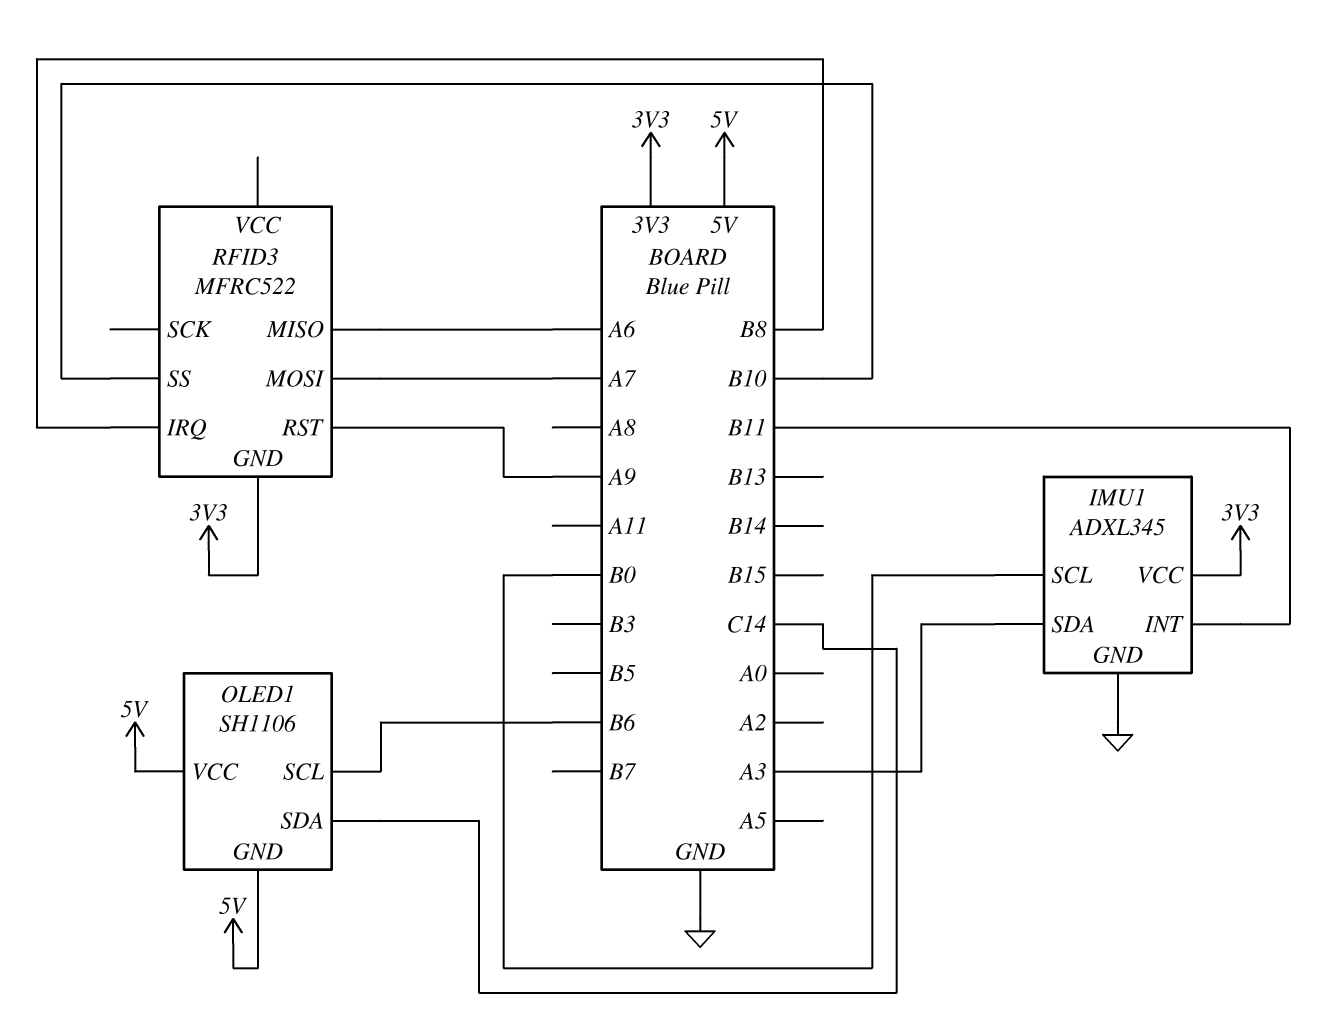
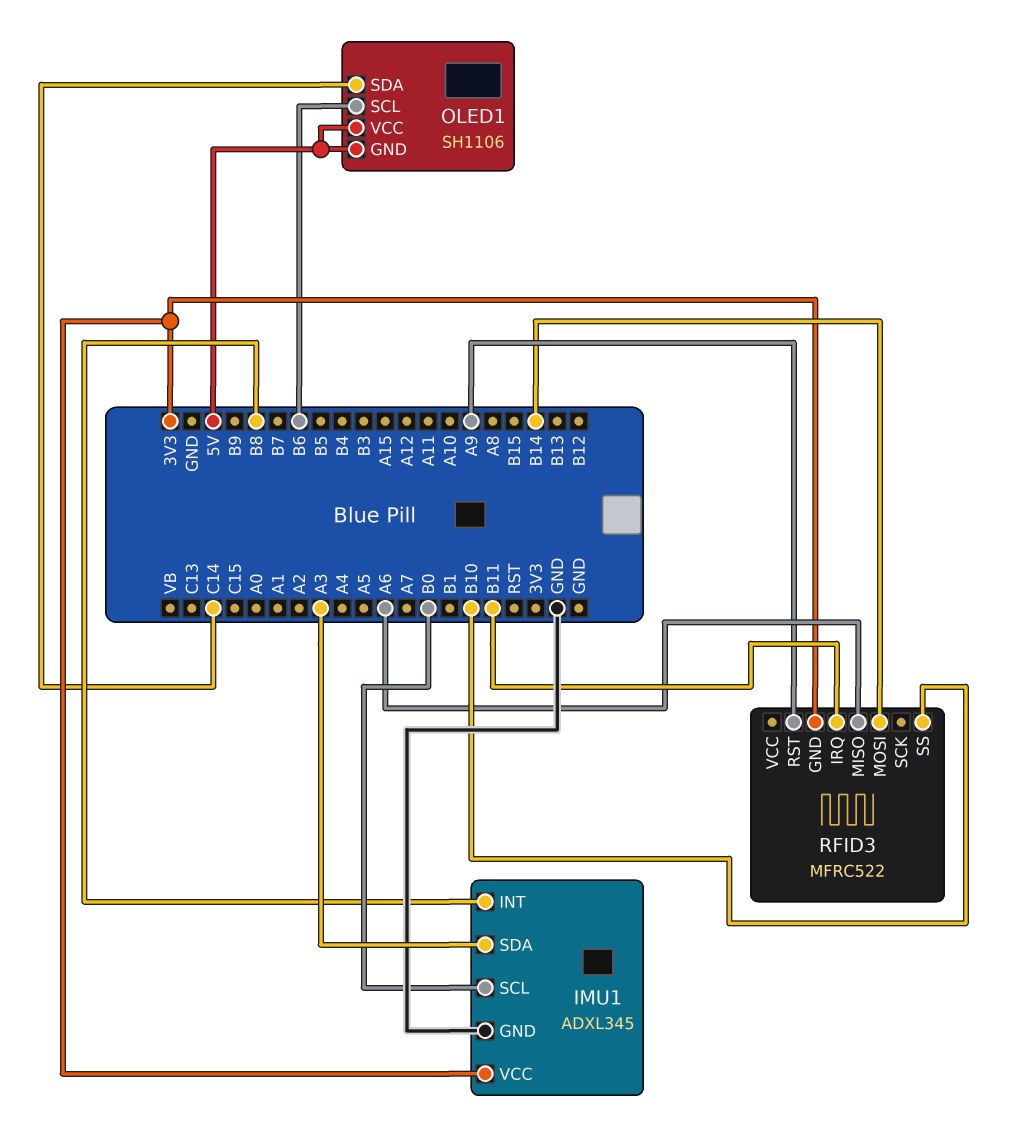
IMU1 pin INT: B11 -> B8
RFID3 pin IRQ: B8 -> B11
RFID3 pin MOSI: A7 -> B14

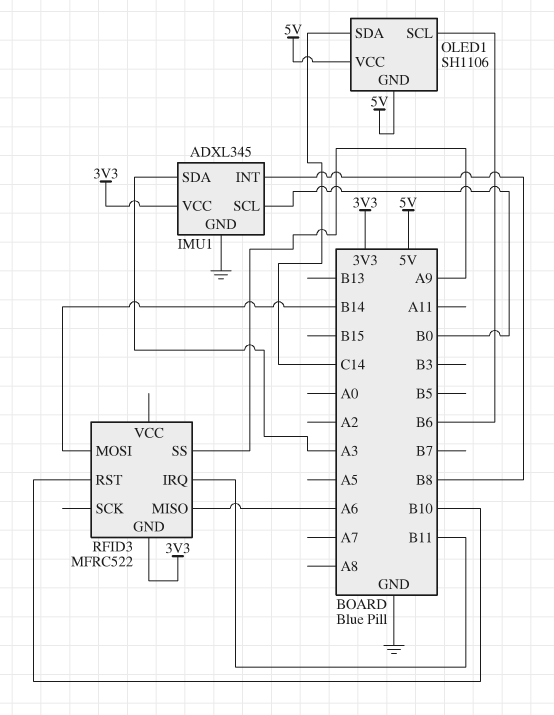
RFID3 pin RST: A9 -> B10
RFID3 pin SS: B10 -> A9

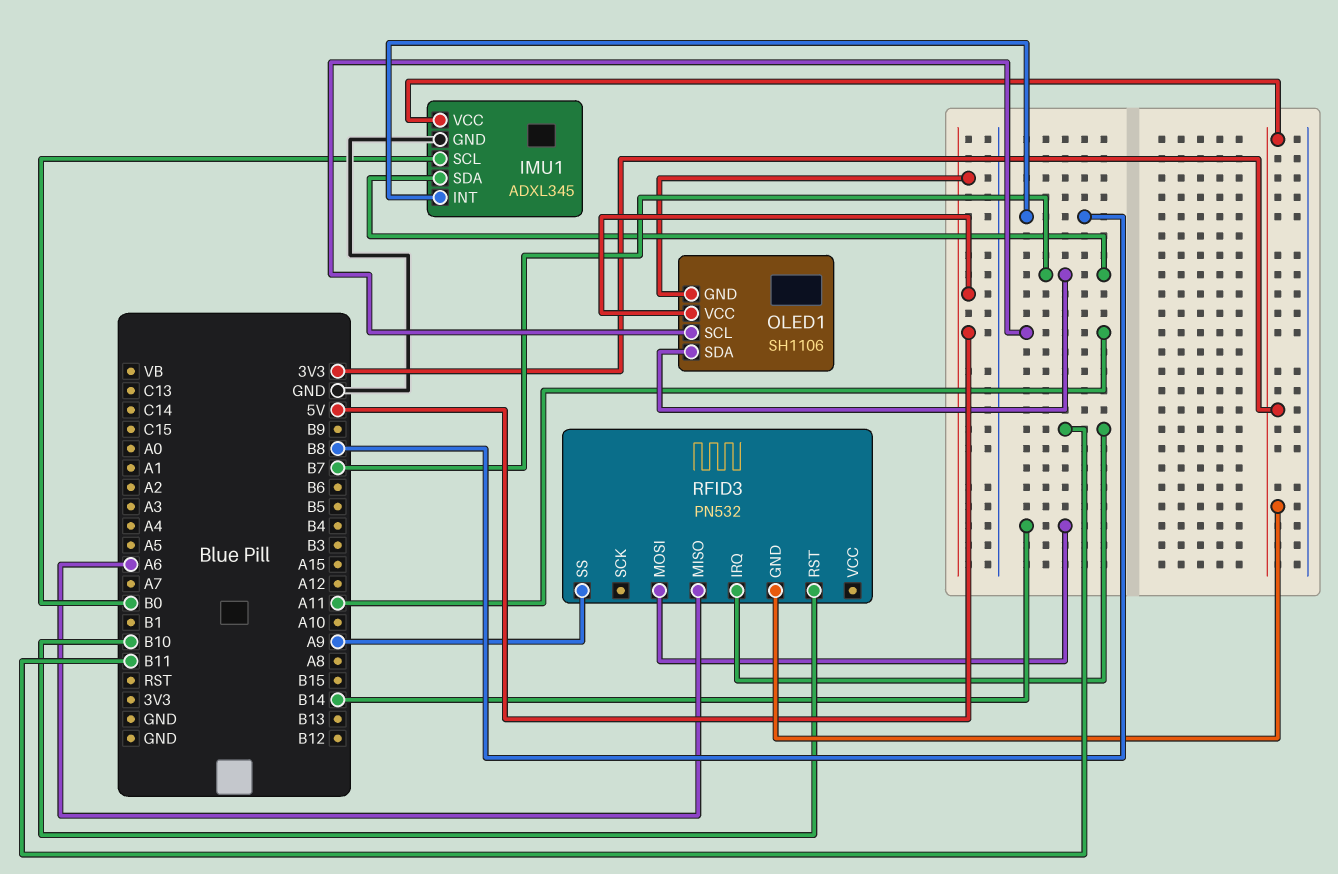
IMU1 pin SDA: A3 -> B7
OLED1 pin SCL: B6 -> A11
OLED1 pin SDA: C14 -> B7
RFID3: MFRC522 -> PN532

